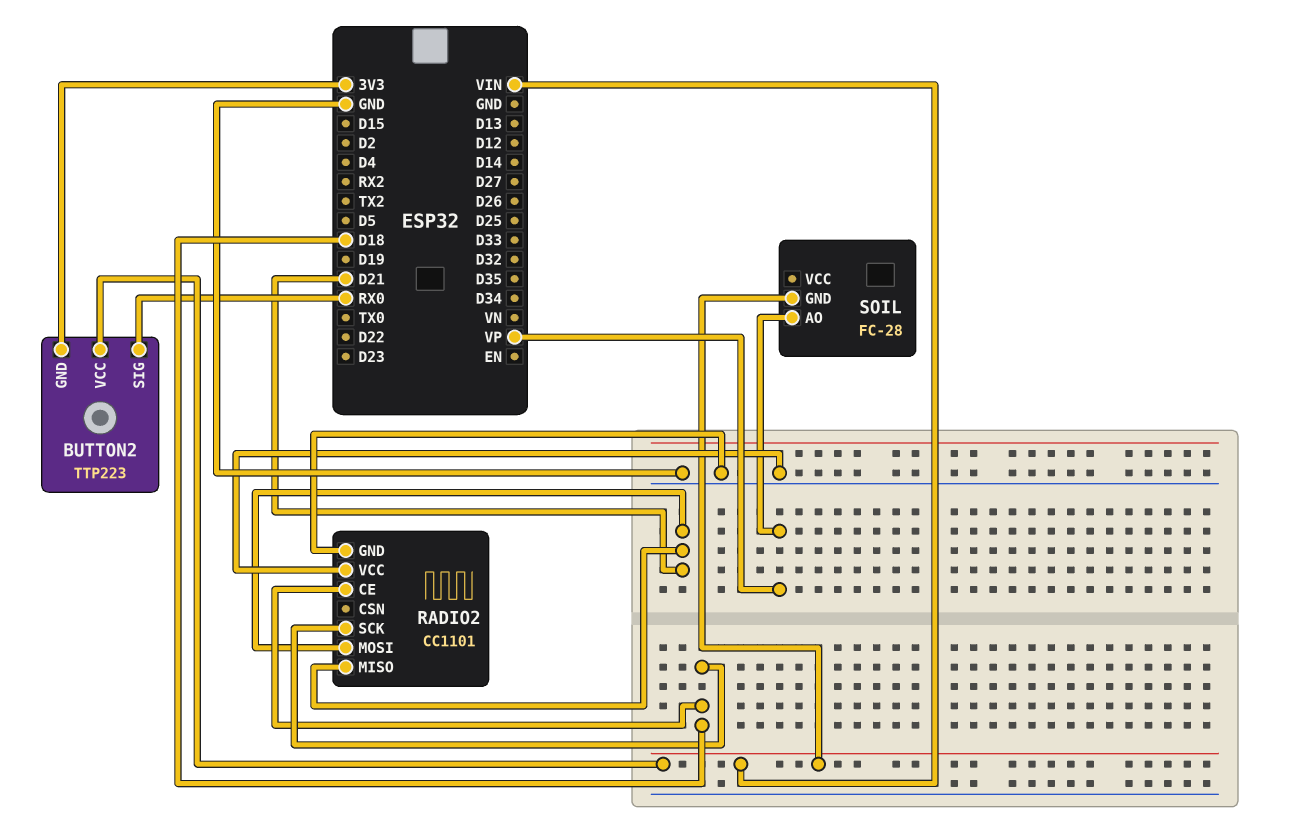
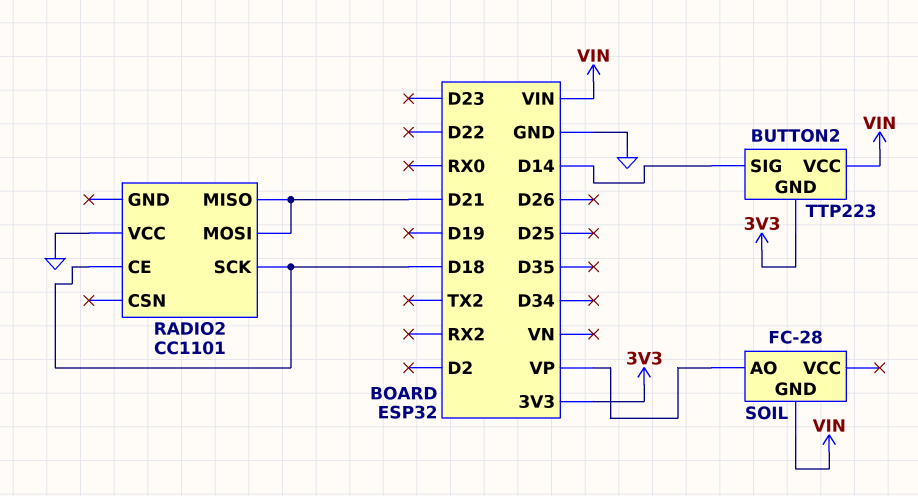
BUTTON2 pin SIG: RX0 -> D14
RADIO2 pin GND: GND -> none

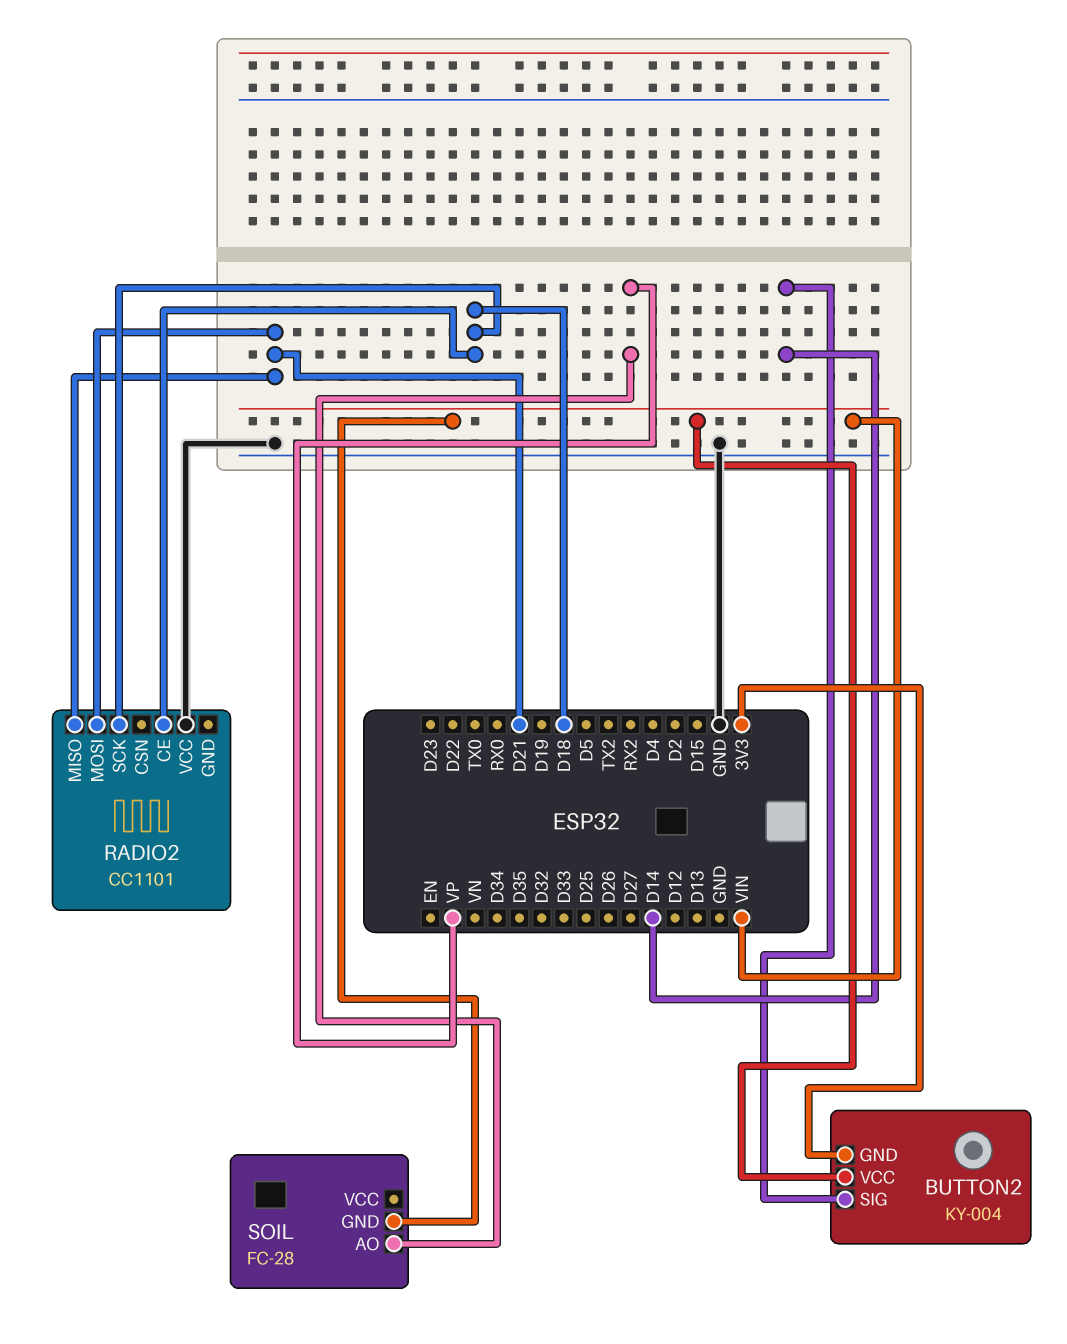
BUTTON2: TTP223 -> KY-004

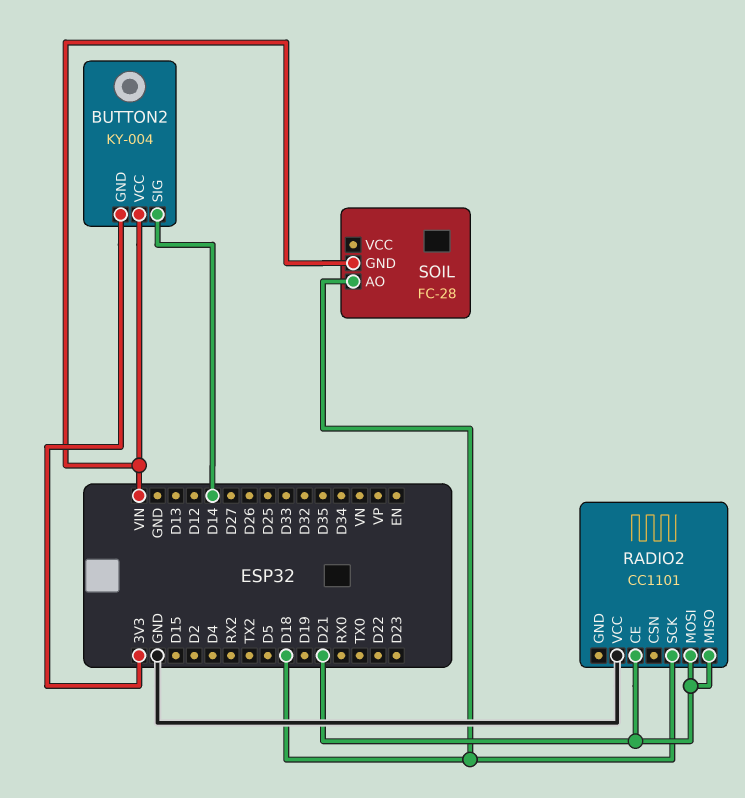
RADIO2 pin CE: D18 -> D21
SOIL pin AO: VP -> D18

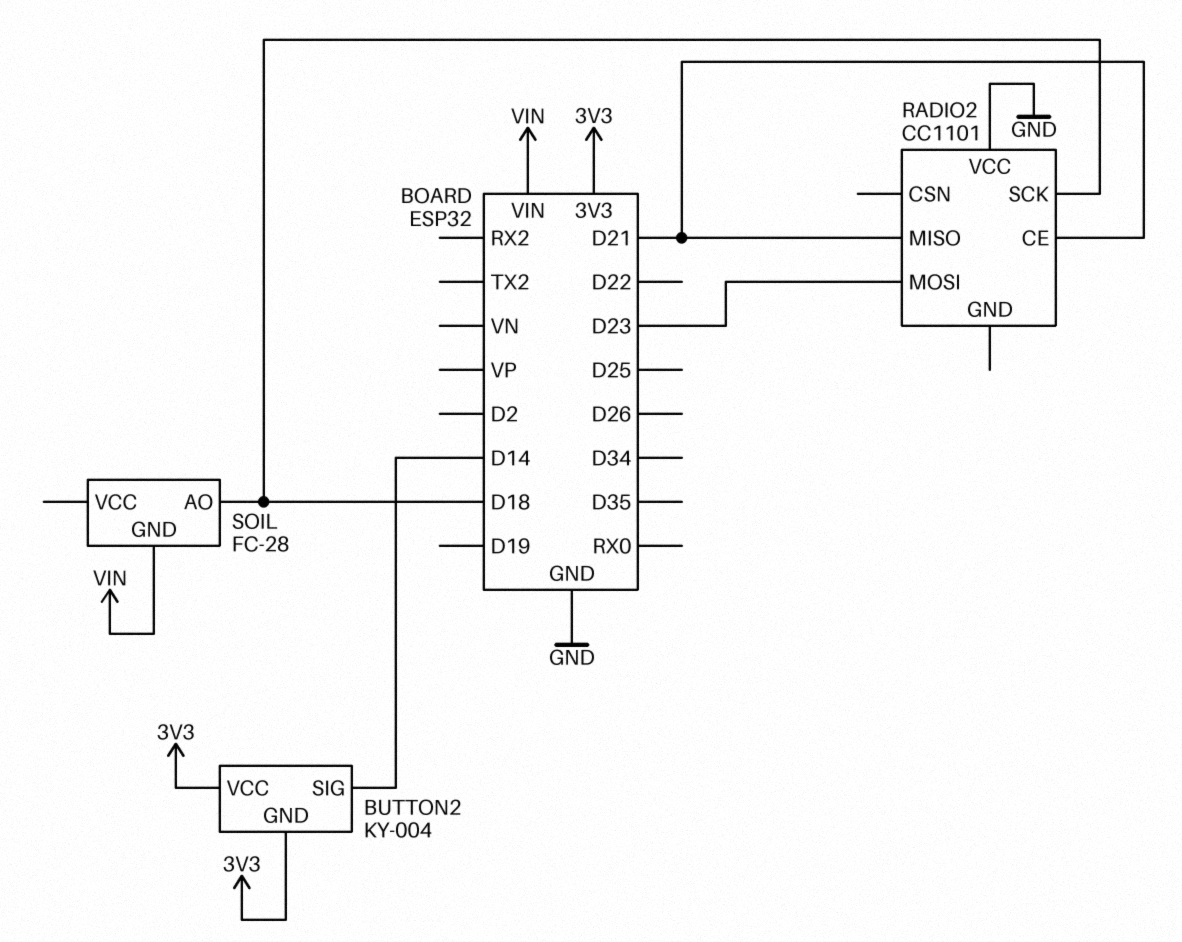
BUTTON2 pin VCC: VIN -> 3V3
RADIO2 pin MOSI: D21 -> D23

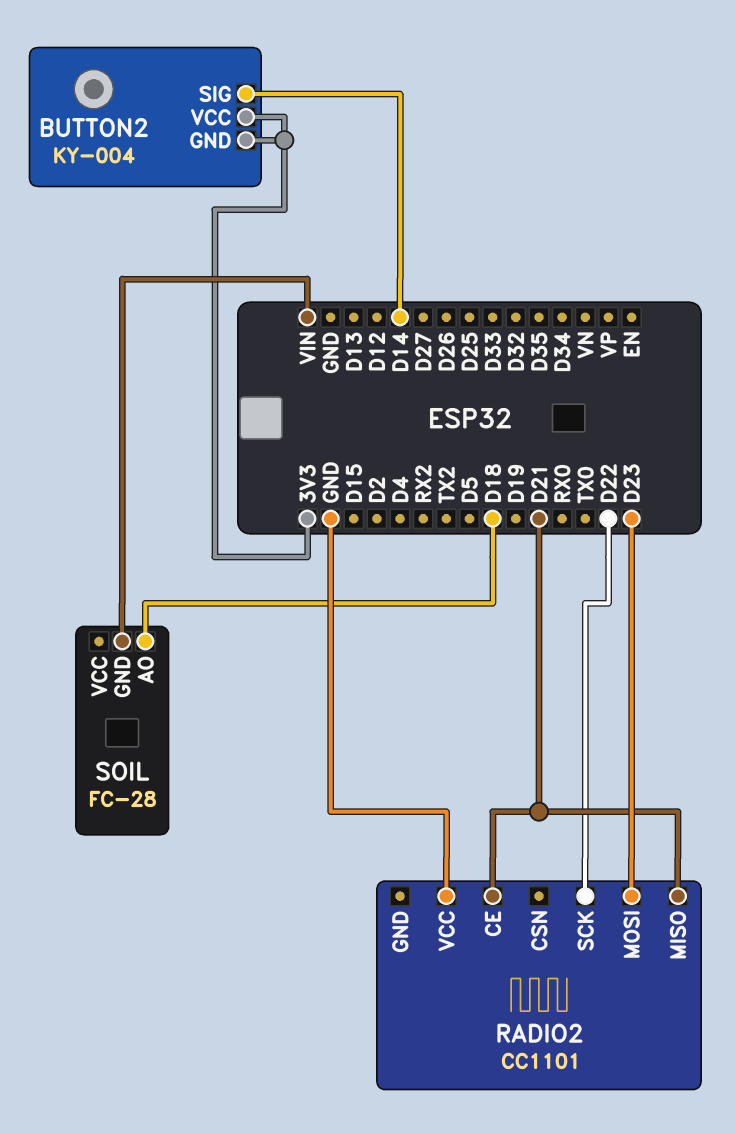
RADIO2 pin SCK: D18 -> D22

